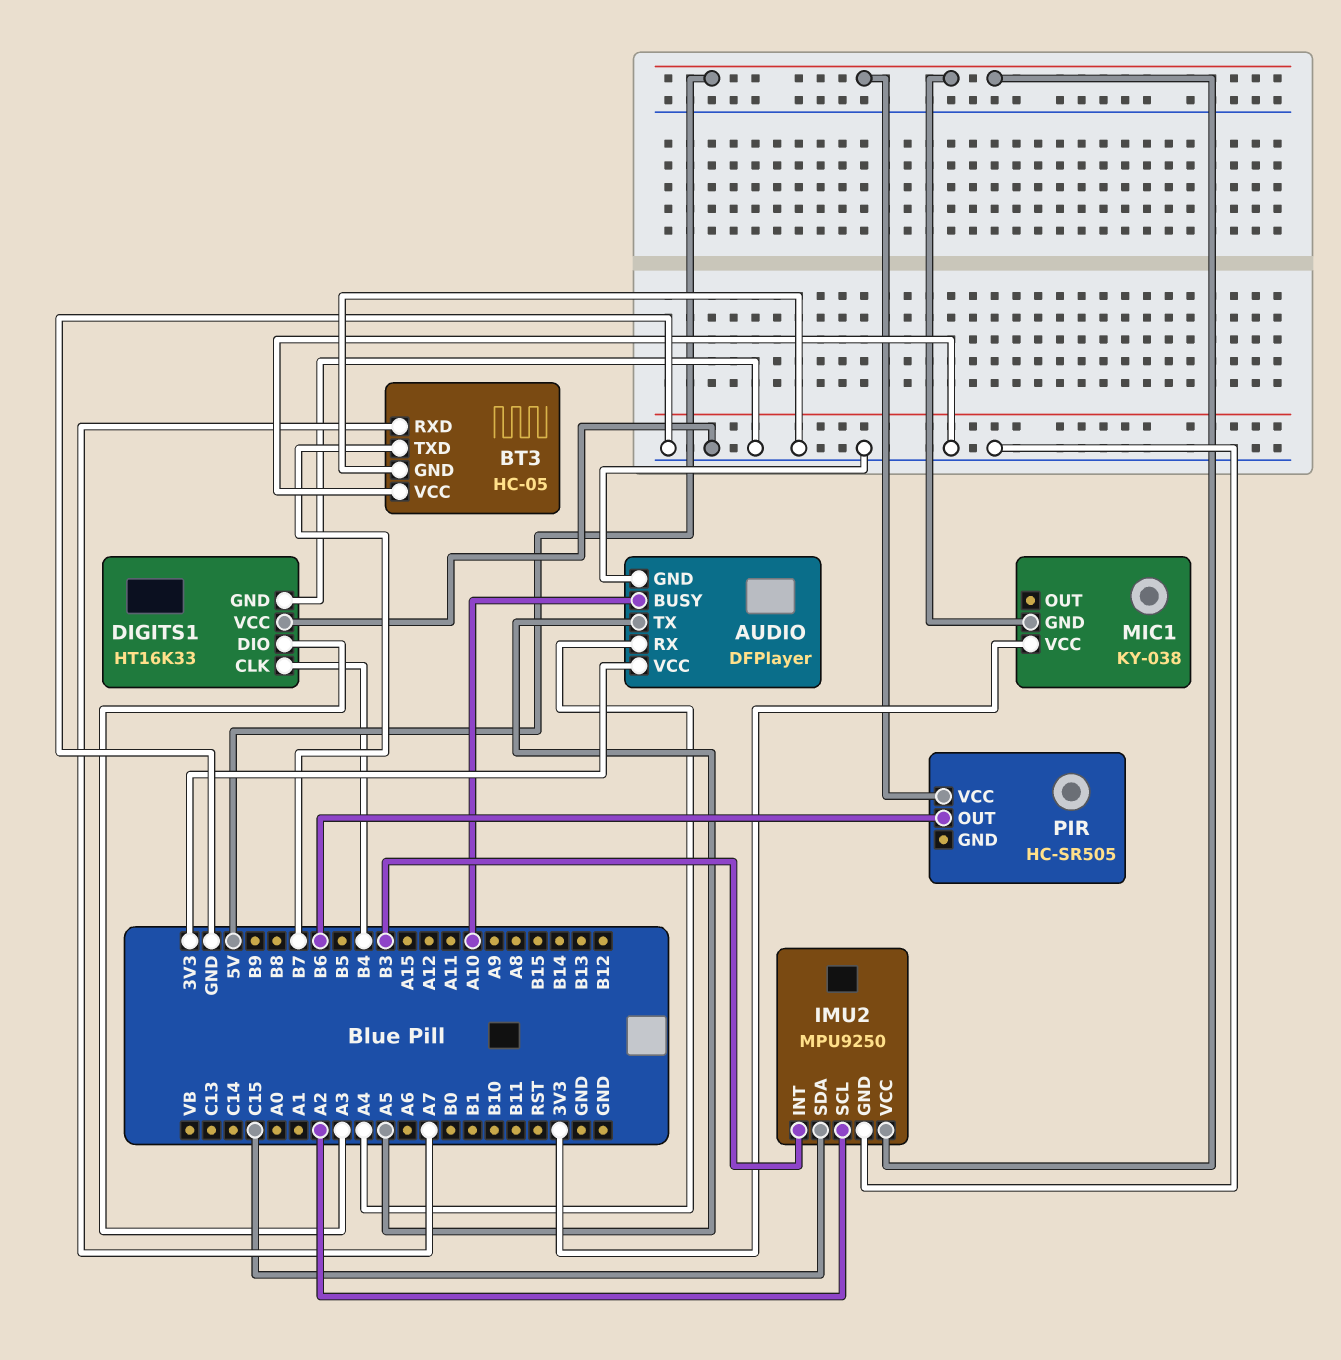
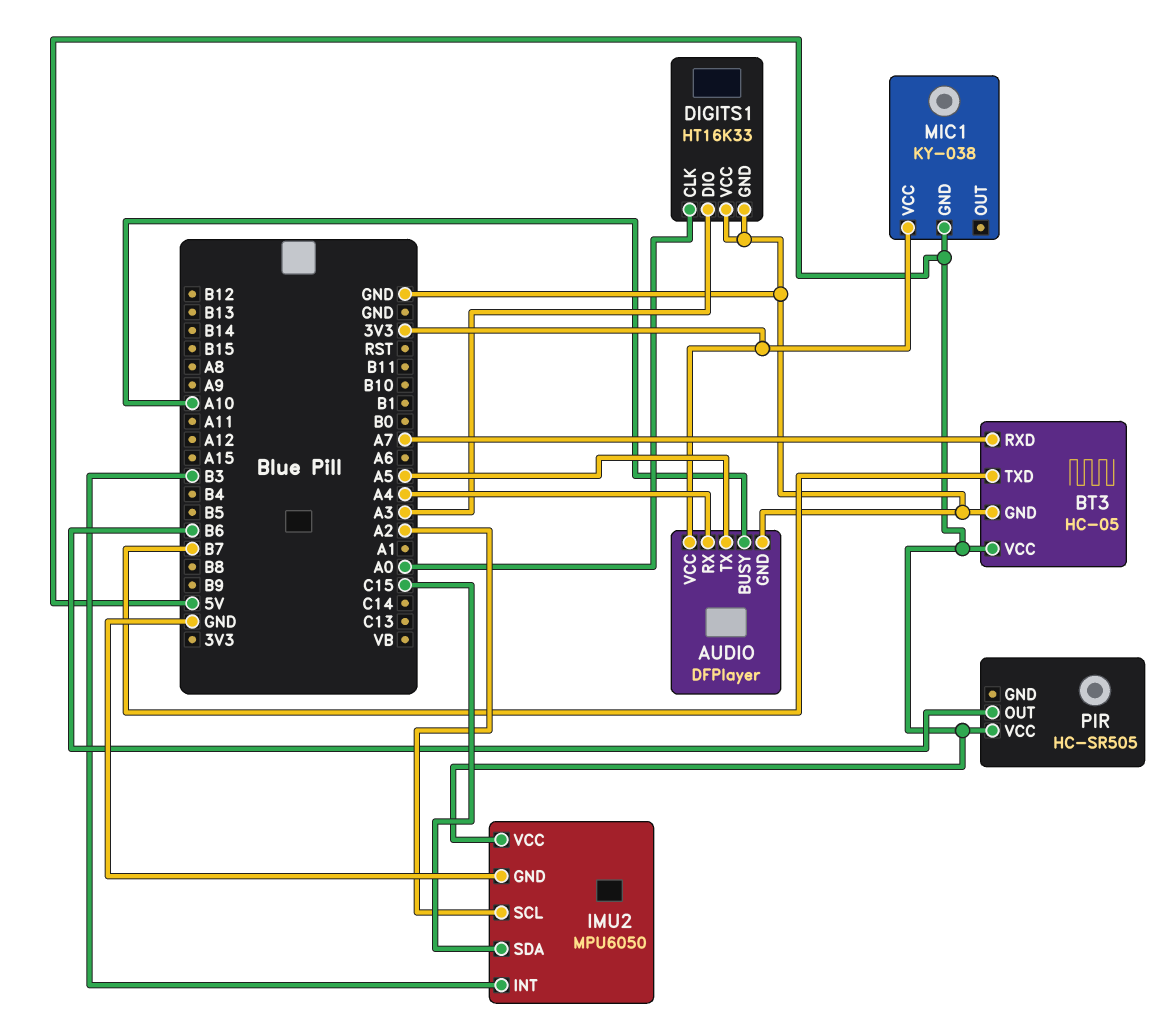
BT3 pin VCC: GND -> 5V
DIGITS1 pin CLK: B4 -> A0
IMU2: MPU9250 -> MPU6050

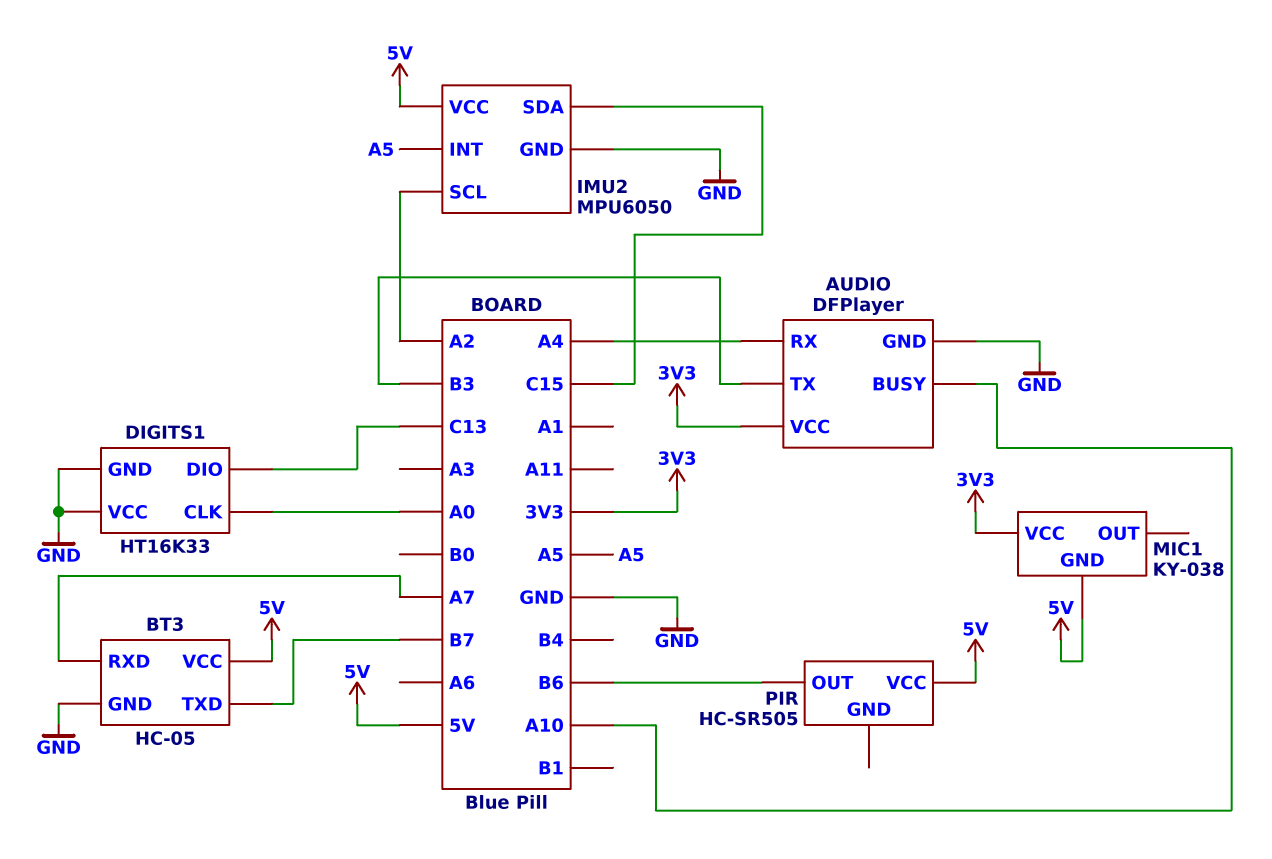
AUDIO pin TX: A5 -> B3
DIGITS1 pin DIO: A3 -> C13
IMU2 pin INT: B3 -> A5

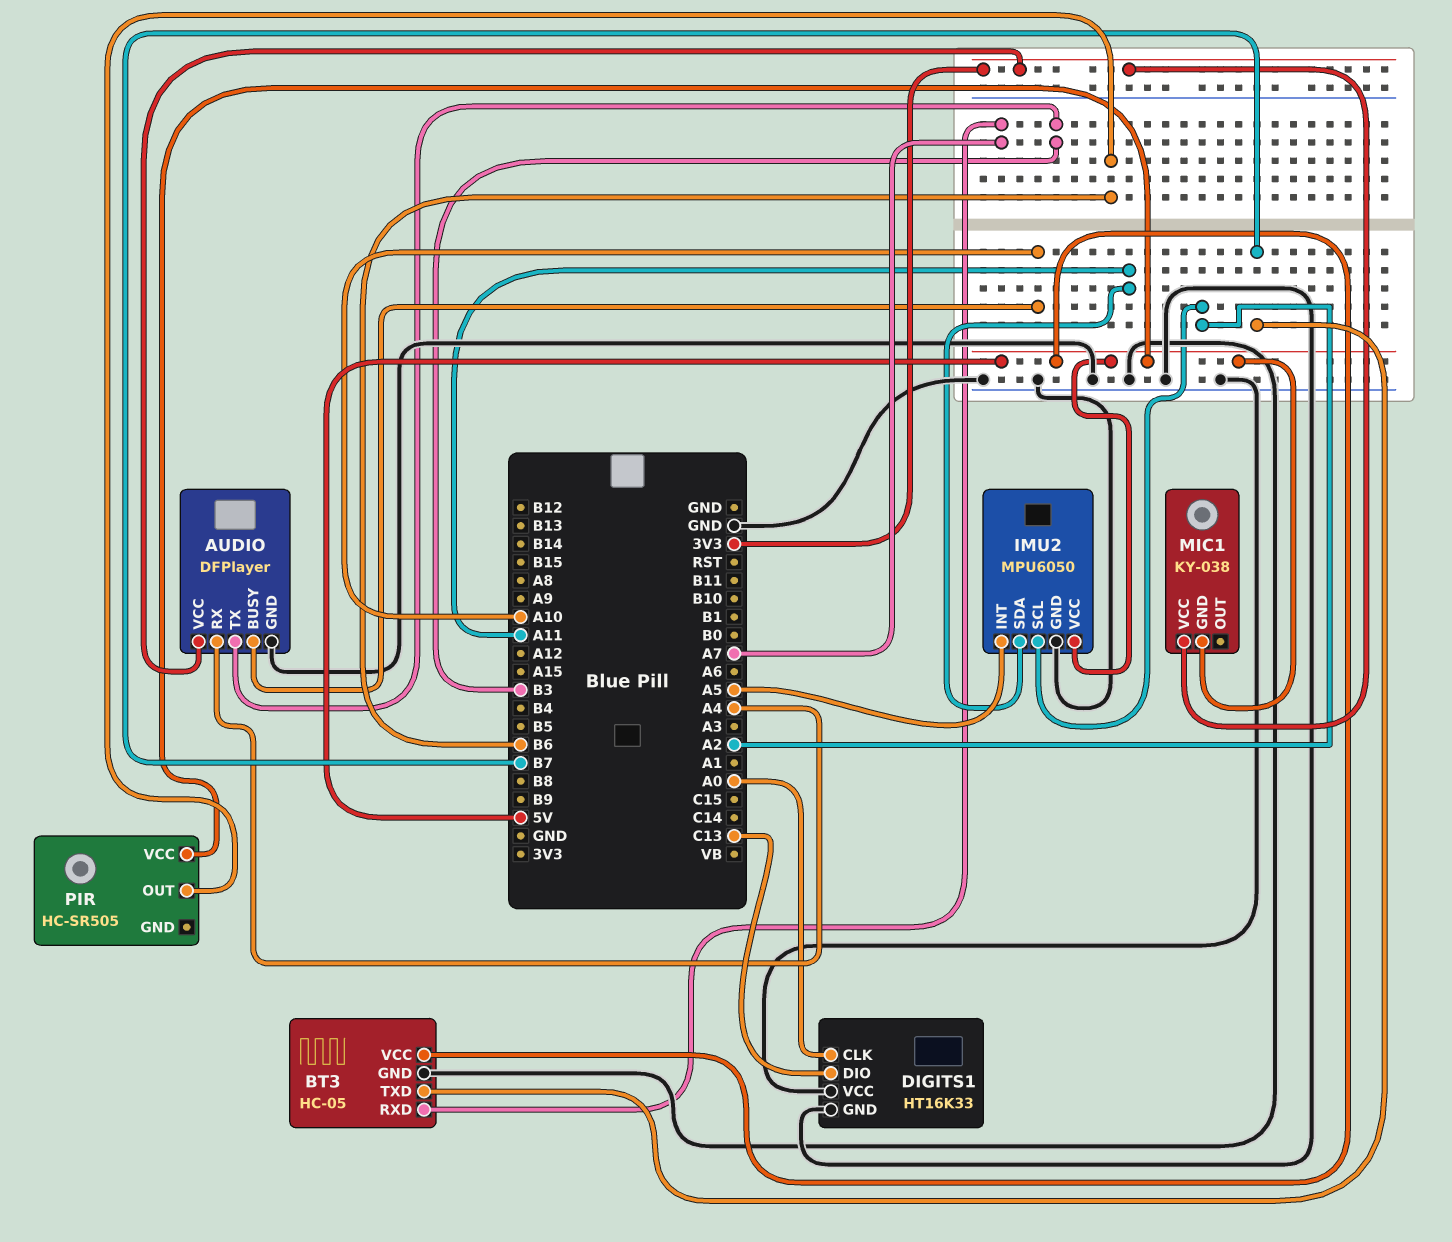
IMU2 pin SDA: C15 -> A11

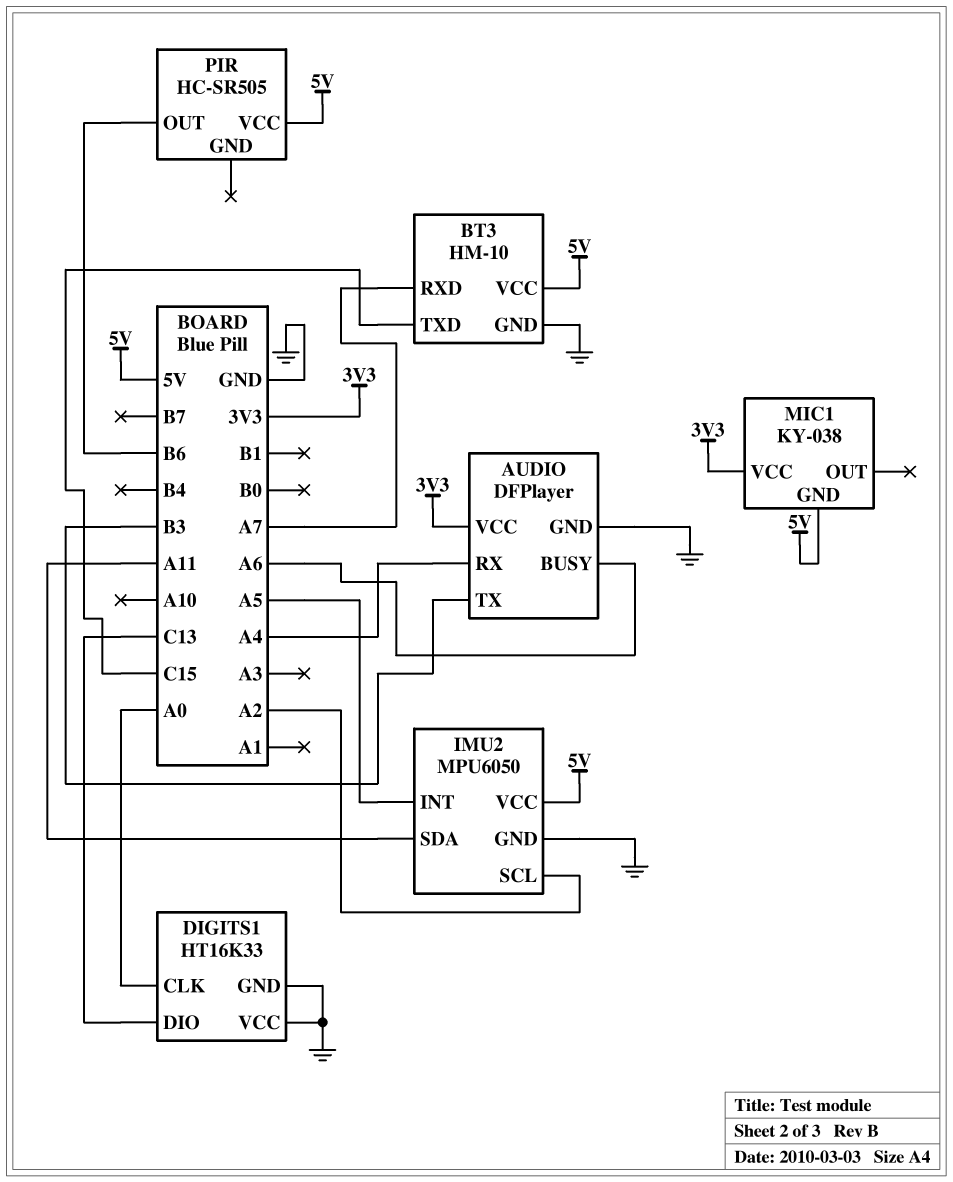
AUDIO pin BUSY: A10 -> A6
BT3: HC-05 -> HM-10
BT3 pin TXD: B7 -> C15

